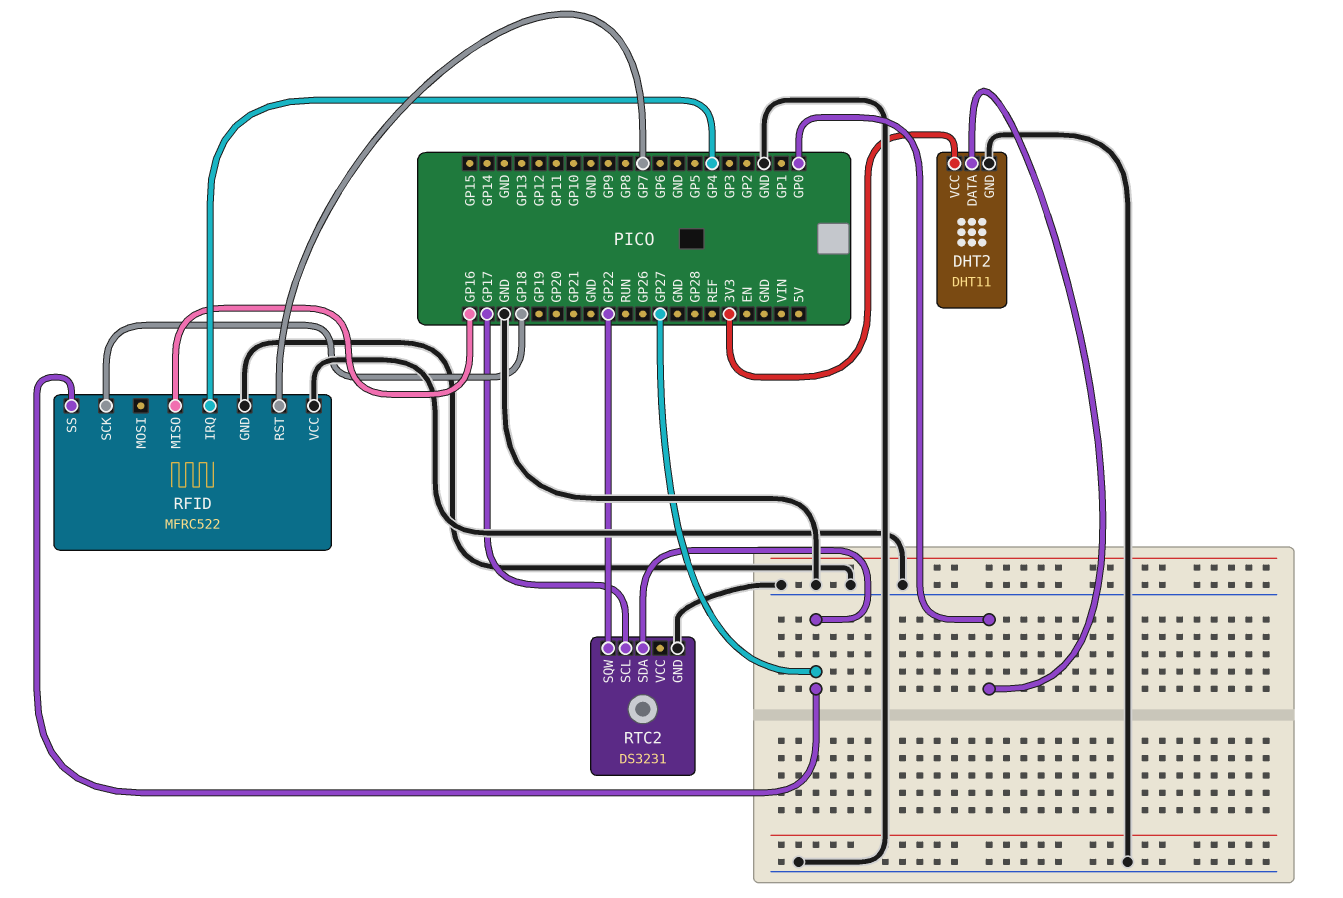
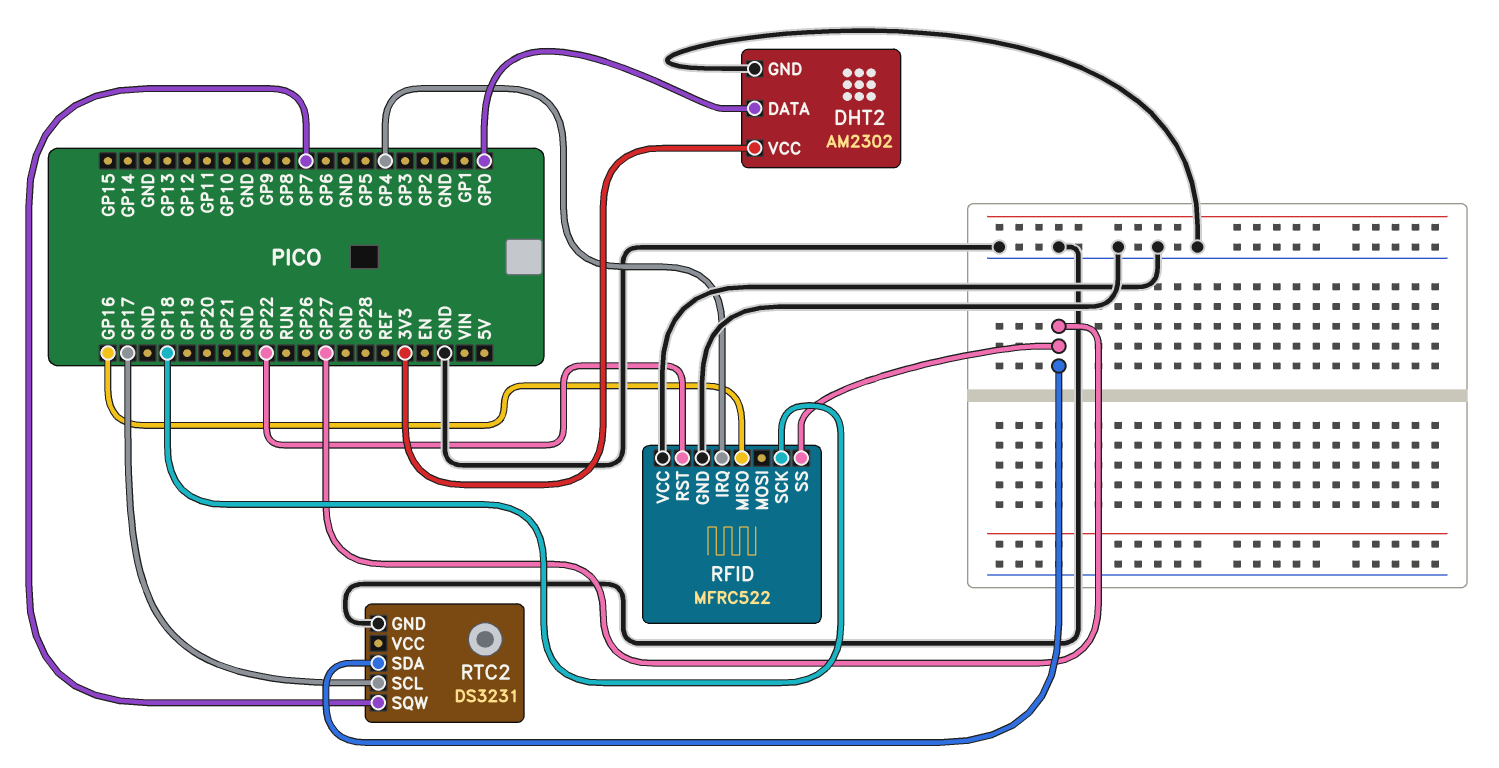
DHT2: DHT11 -> AM2302
RFID pin RST: GP7 -> GP22
RTC2 pin SQW: GP22 -> GP7

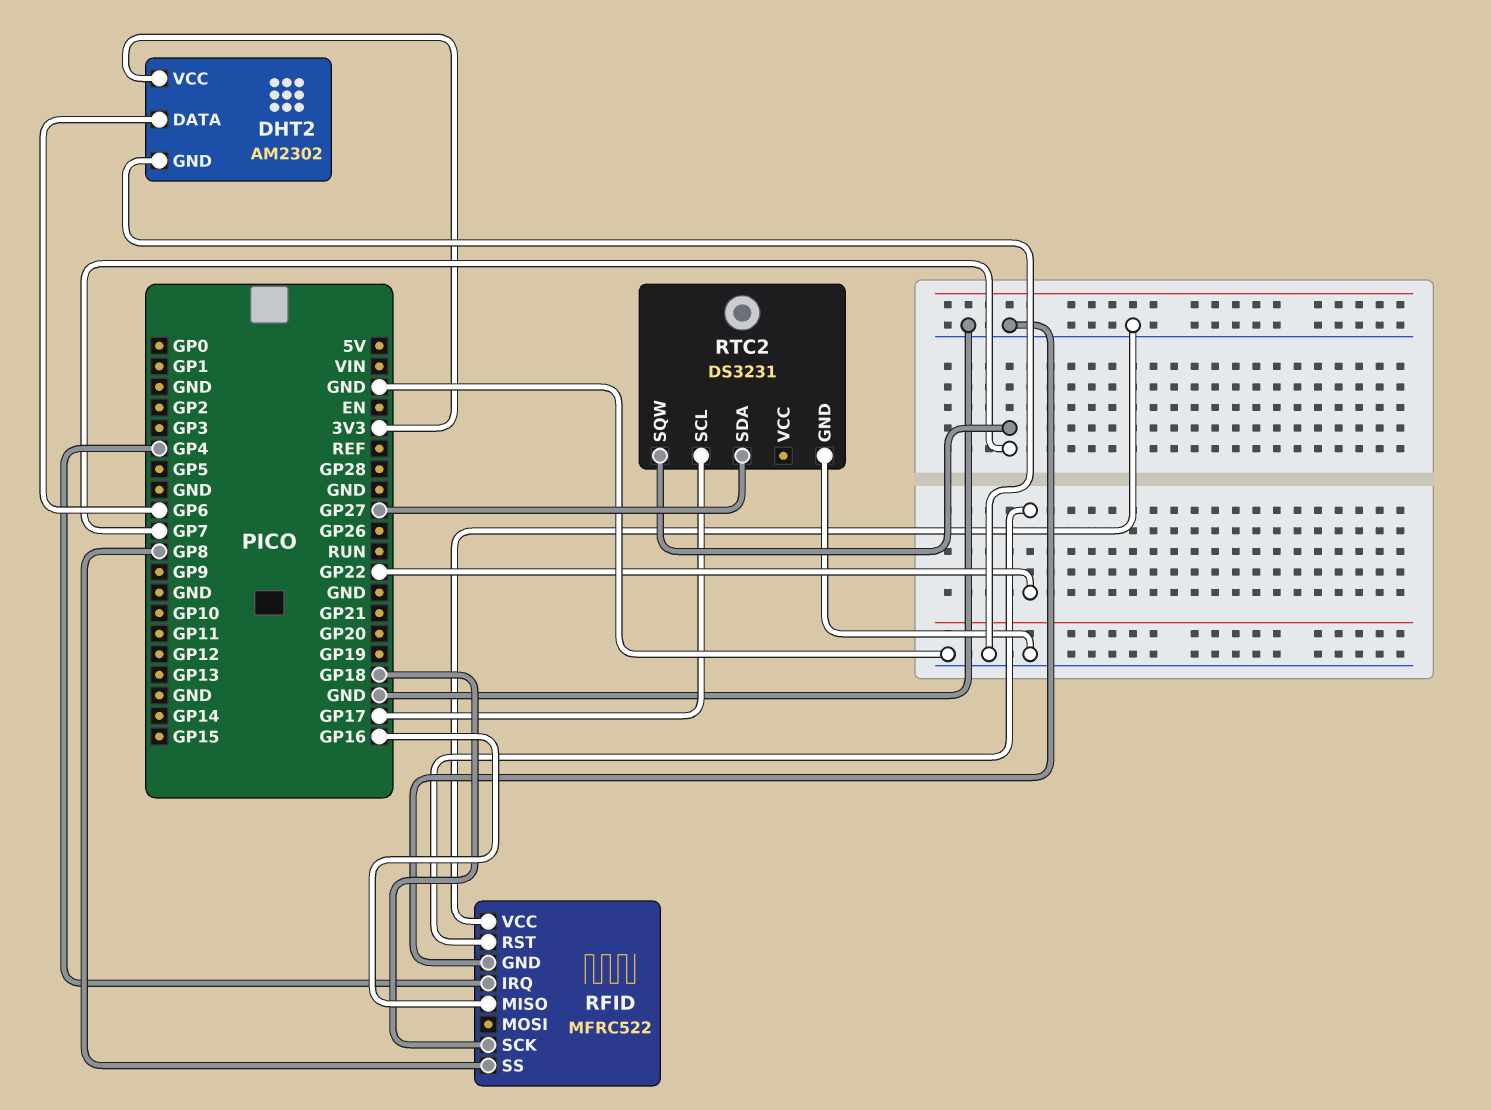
DHT2 pin DATA: GP0 -> GP6
RFID pin SS: GP27 -> GP8

